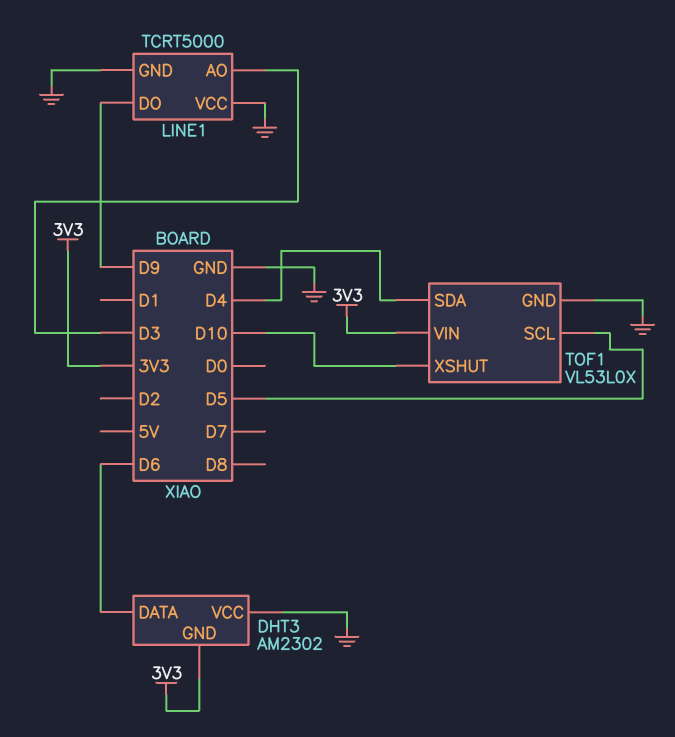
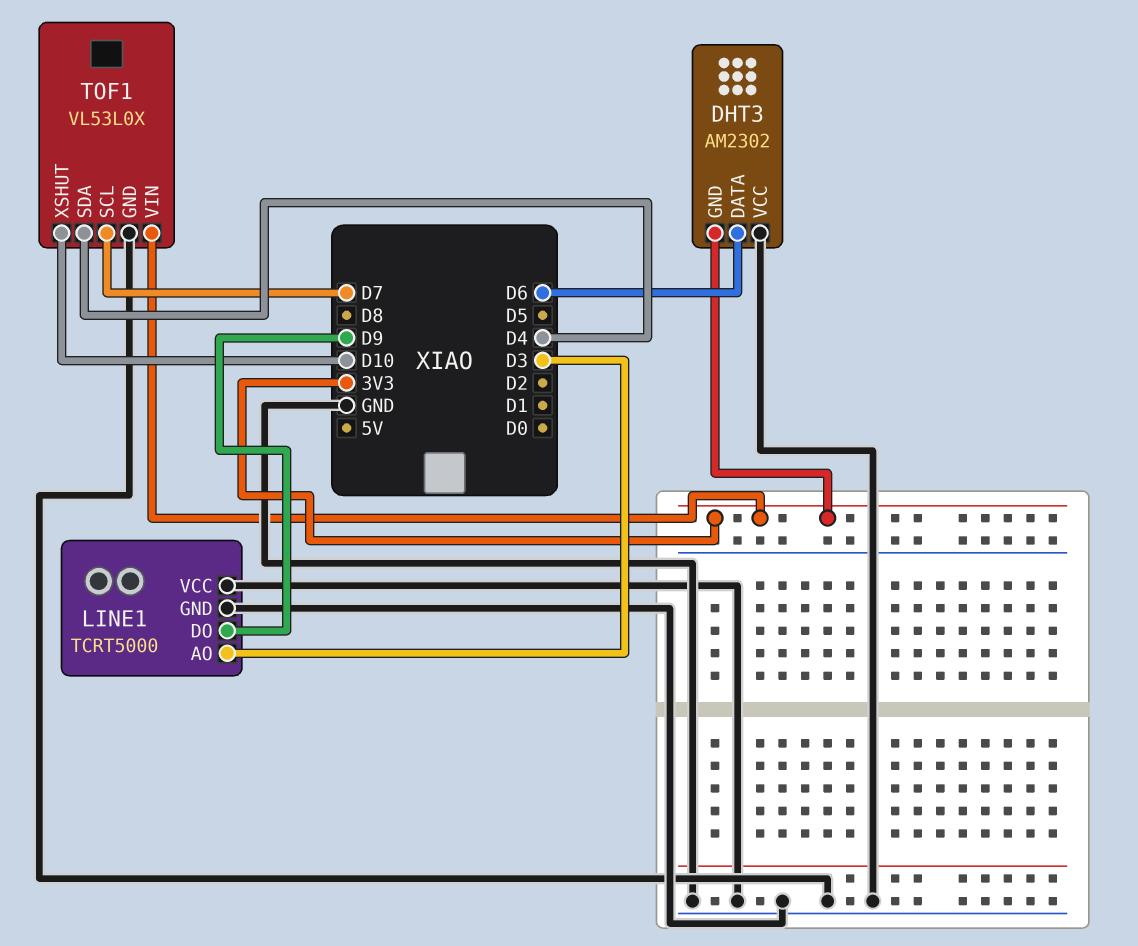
TOF1 pin SCL: D5 -> D7

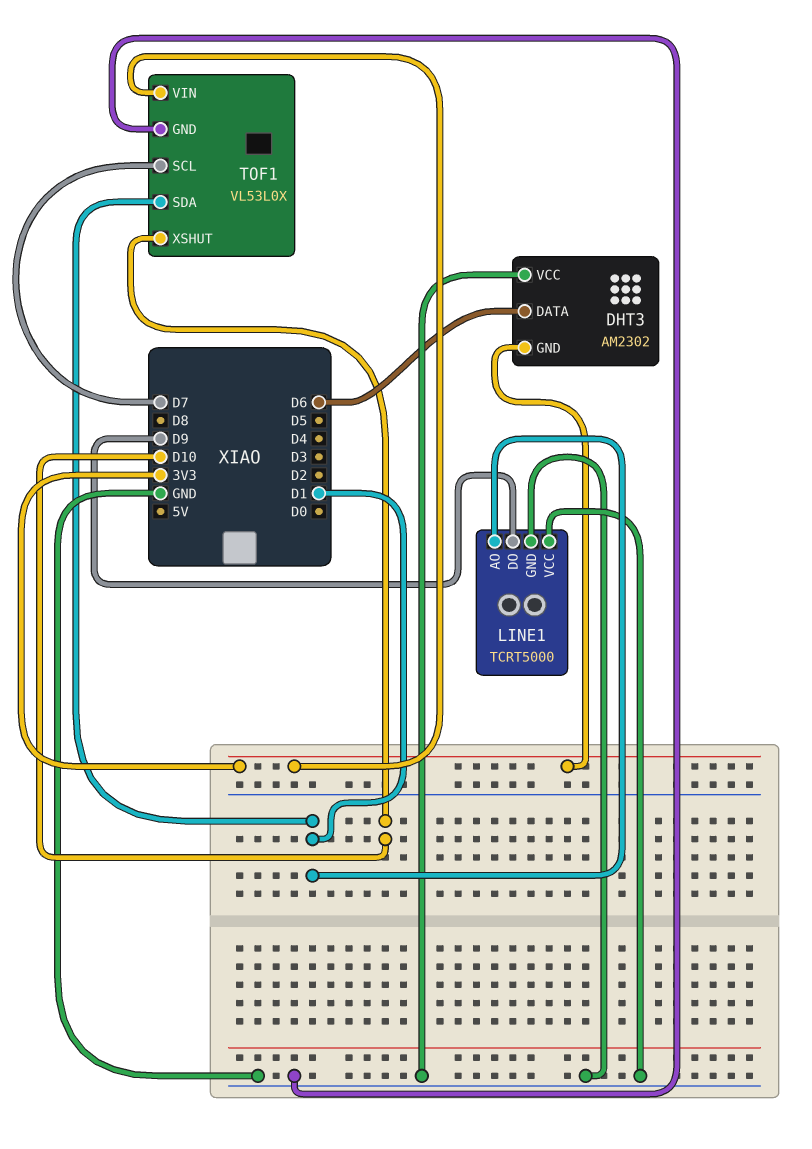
LINE1 pin AO: D3 -> D1
TOF1 pin SDA: D4 -> D1

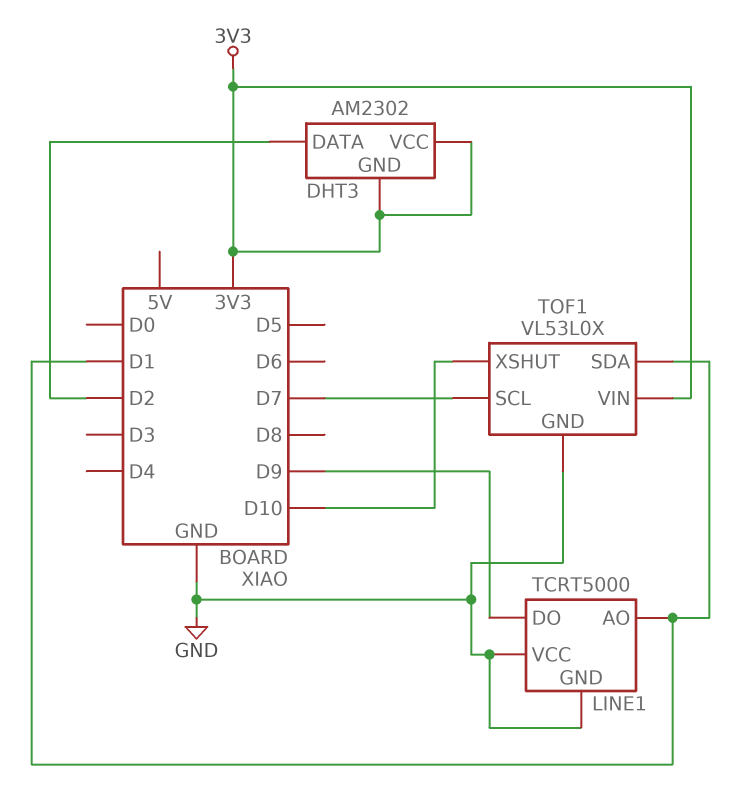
DHT3 pin DATA: D6 -> D2
DHT3 pin VCC: GND -> 3V3

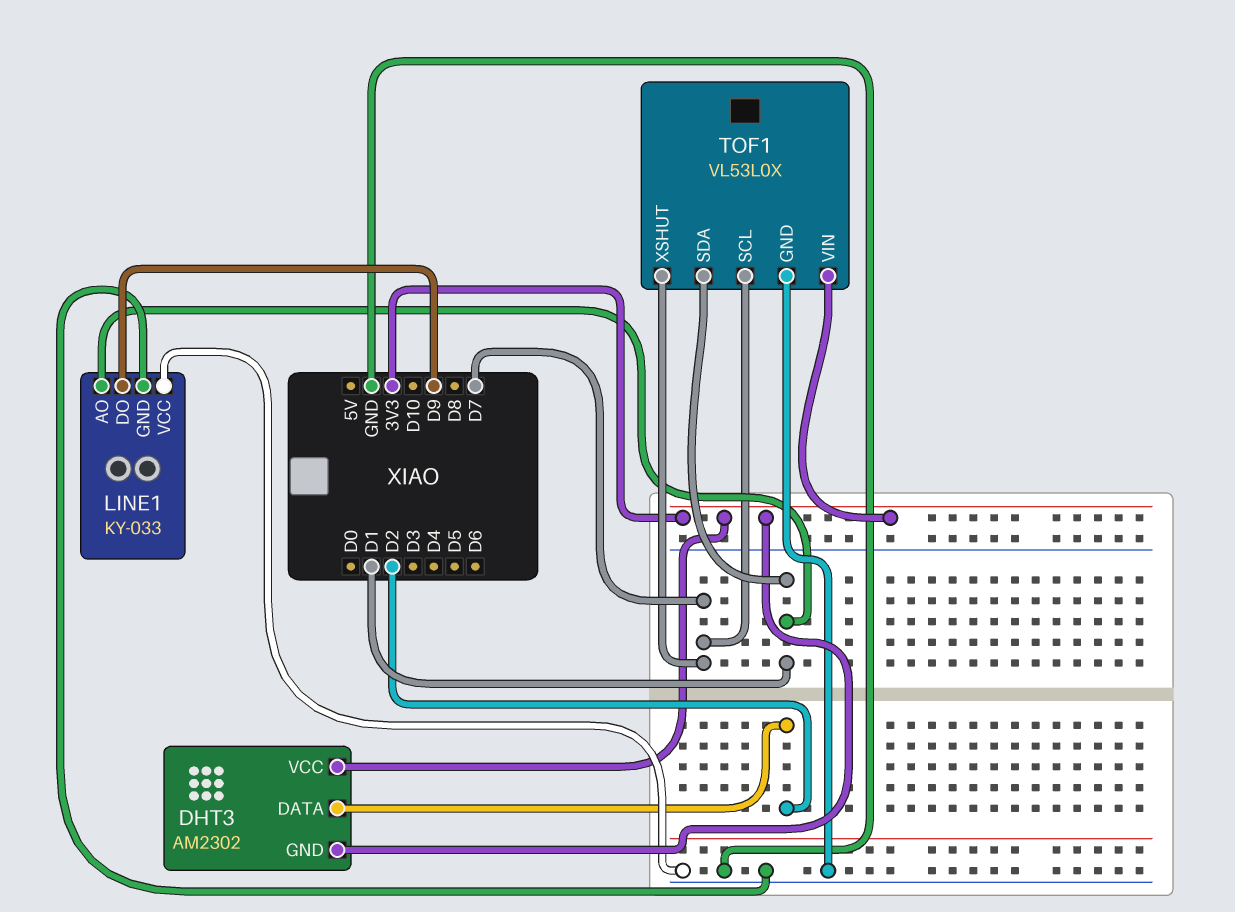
LINE1: TCRT5000 -> KY-033
TOF1 pin XSHUT: D10 -> D7

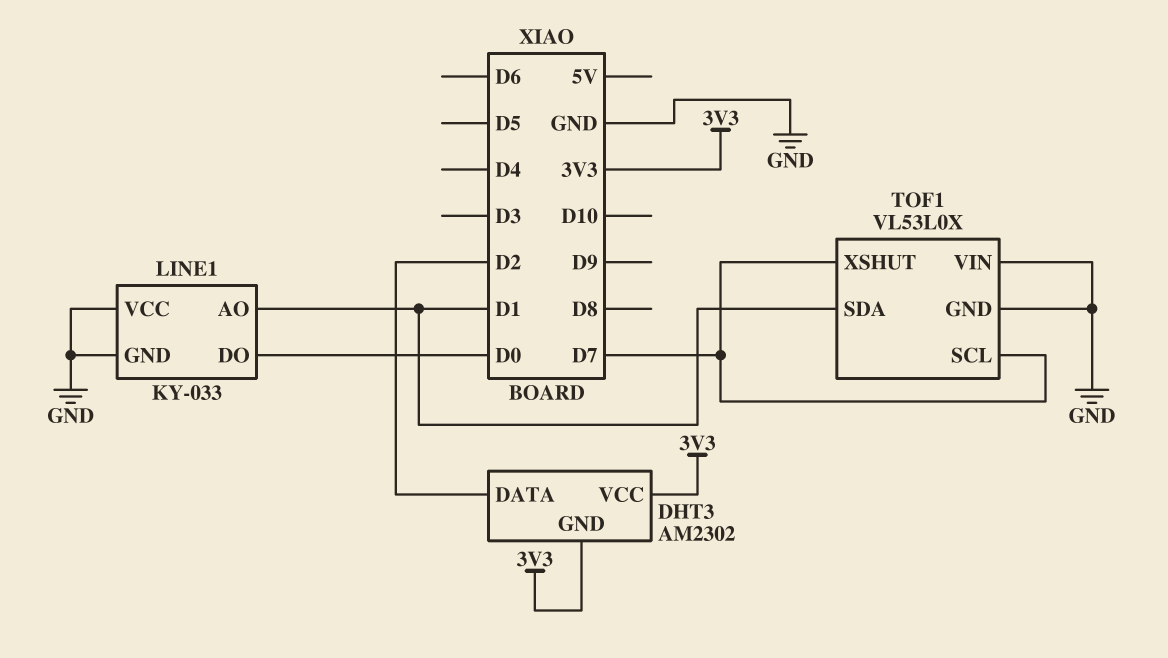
LINE1 pin DO: D9 -> D0
TOF1 pin VIN: 3V3 -> GND

